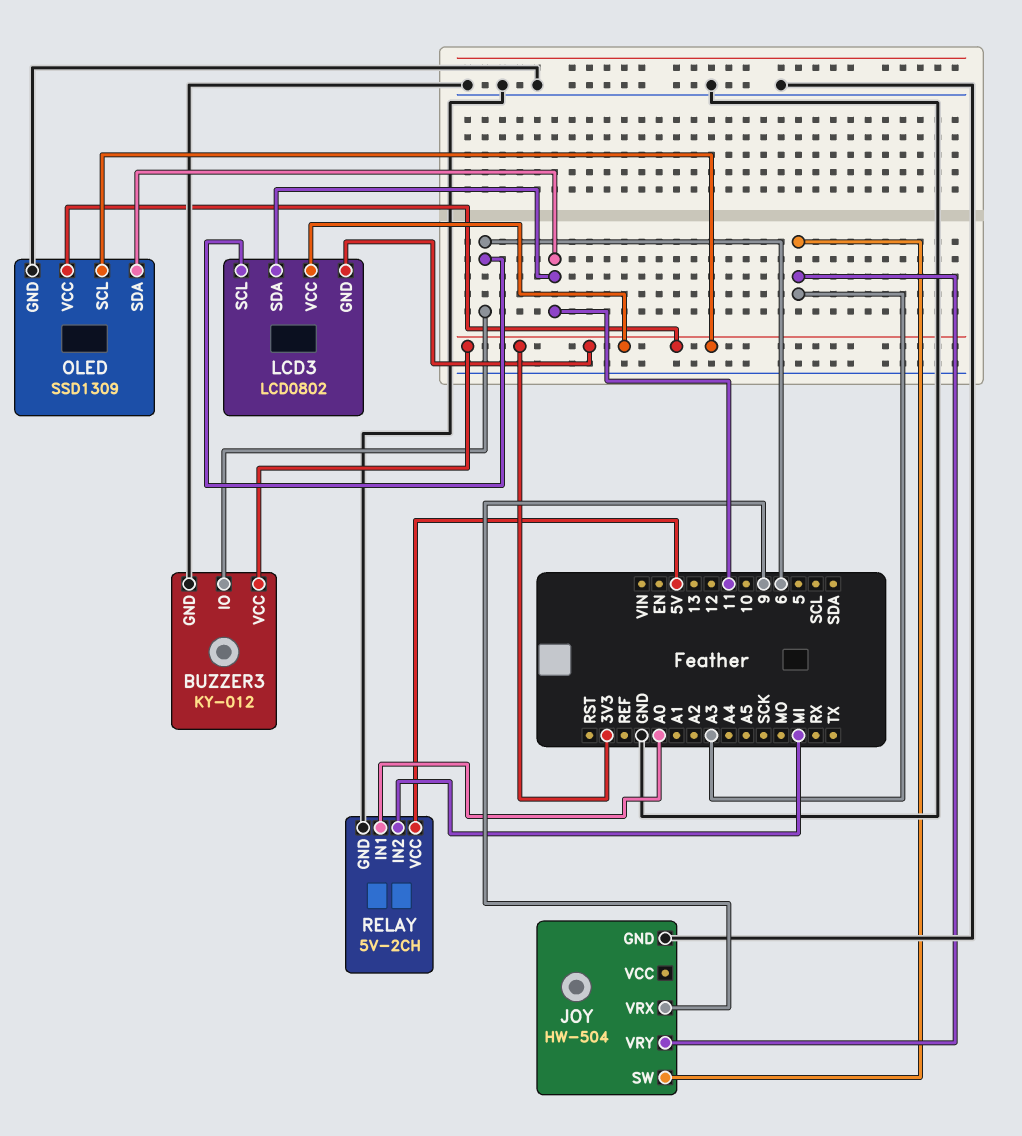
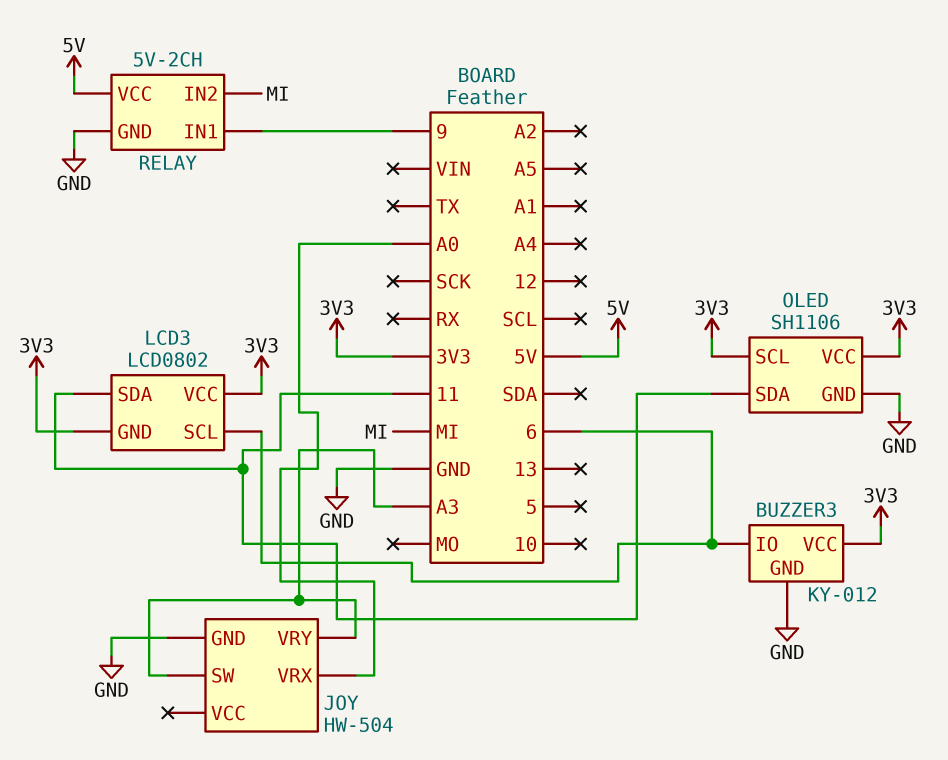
JOY pin VRX: 9 -> A0
OLED: SSD1309 -> SH1106
RELAY pin IN1: A0 -> 9

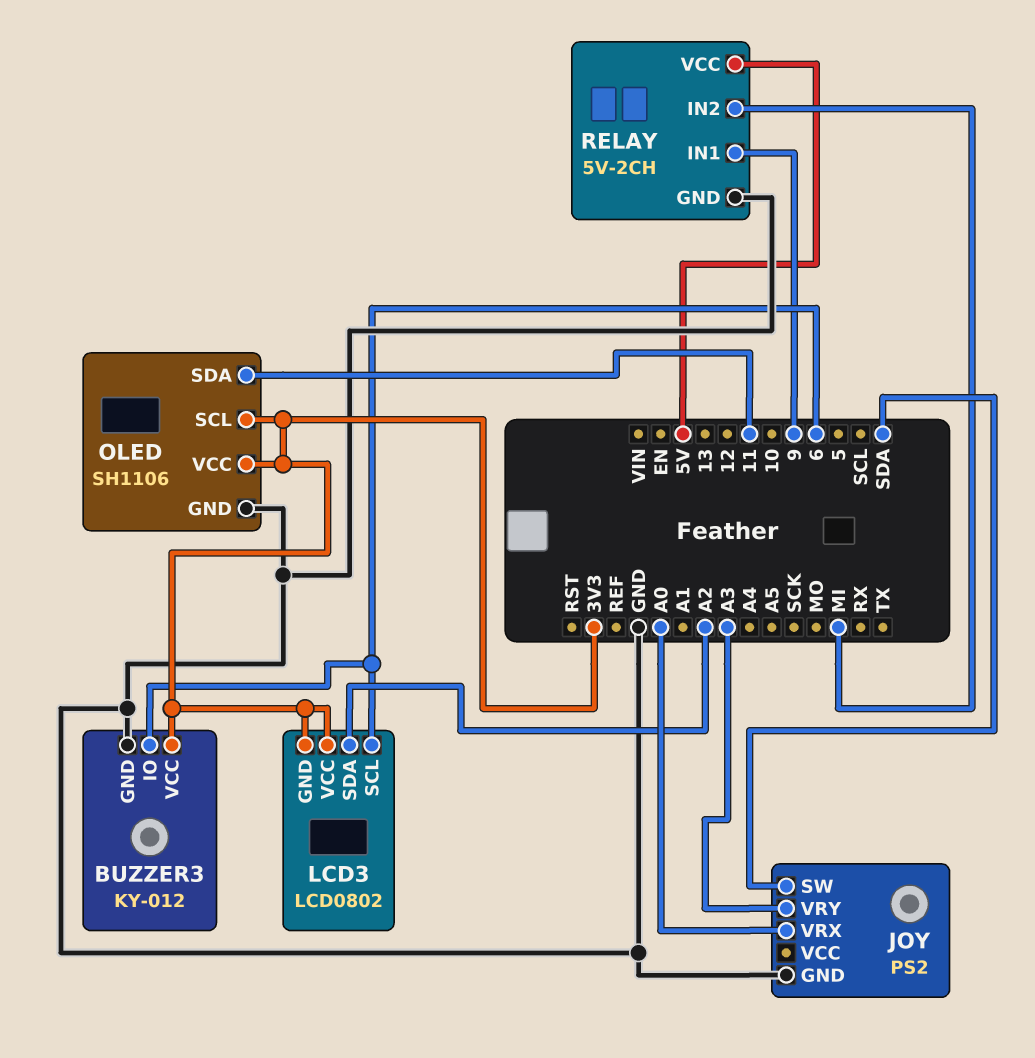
JOY: HW-504 -> PS2
JOY pin SW: A3 -> SDA
LCD3 pin SDA: 11 -> A2

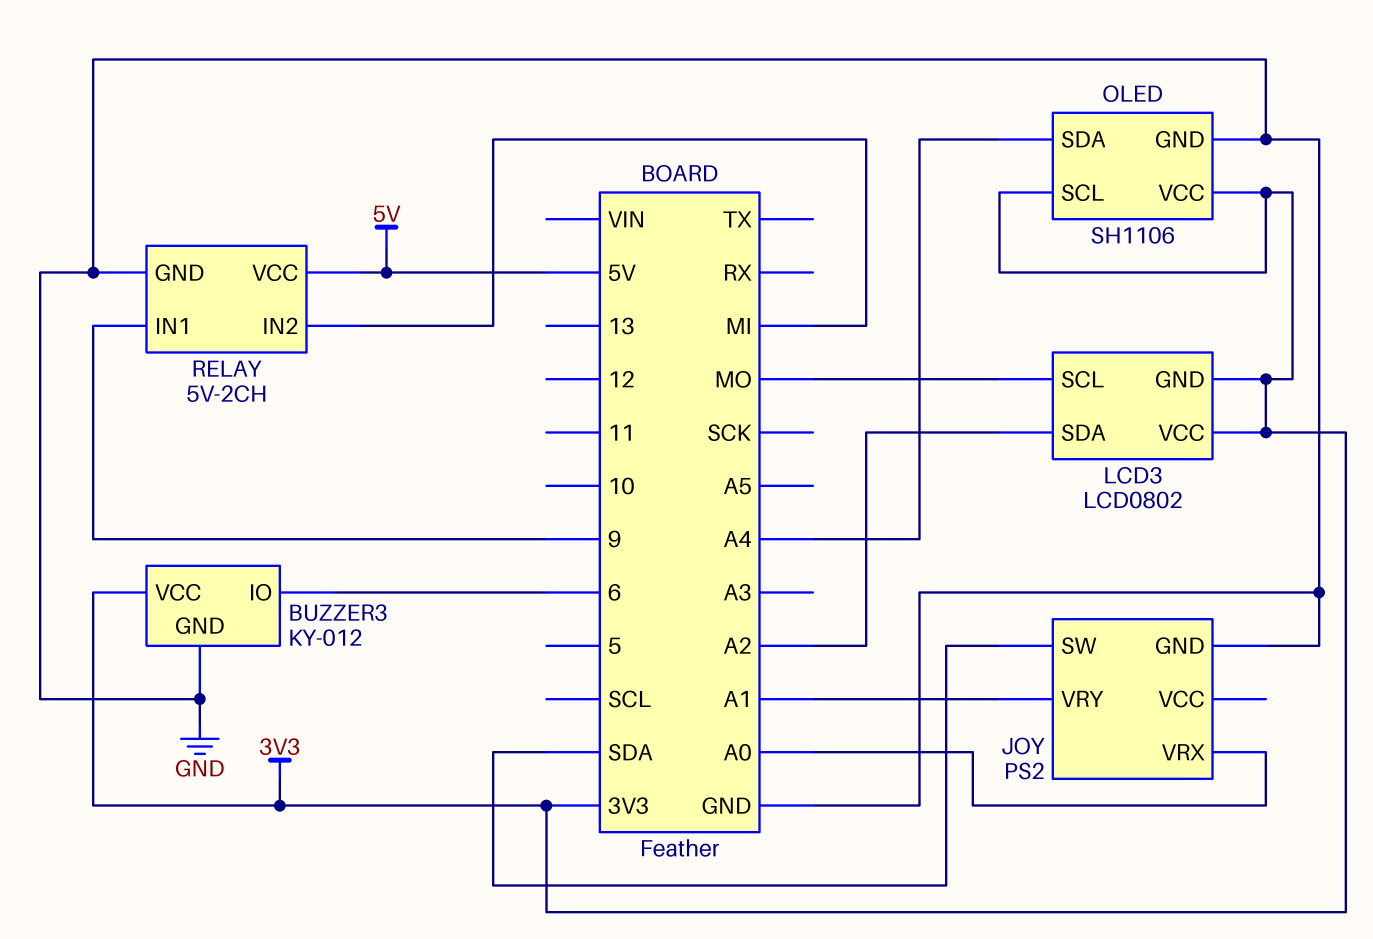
JOY pin VRY: A3 -> A1
LCD3 pin SCL: 6 -> MO
OLED pin SDA: 11 -> A4

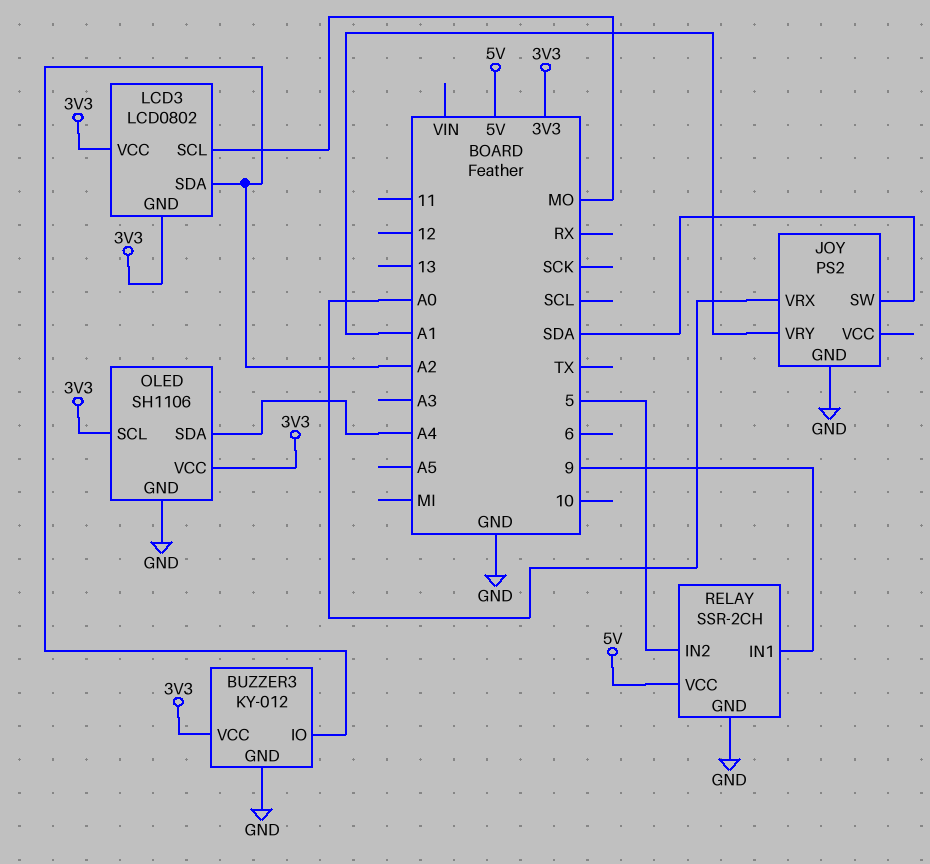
BUZZER3 pin IO: 6 -> A2
RELAY: 5V-2CH -> SSR-2CH
RELAY pin IN2: MI -> 5

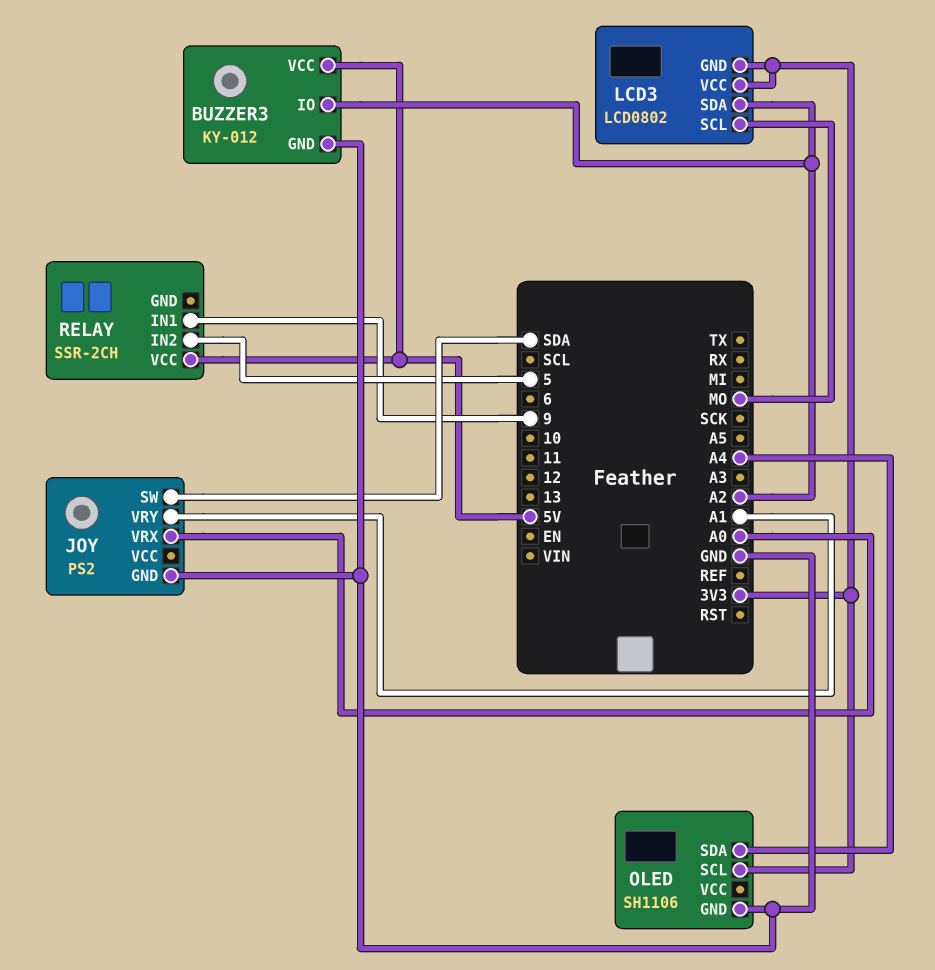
BUZZER3 pin VCC: 3V3 -> 5V
OLED pin VCC: 3V3 -> none
RELAY pin GND: GND -> none

